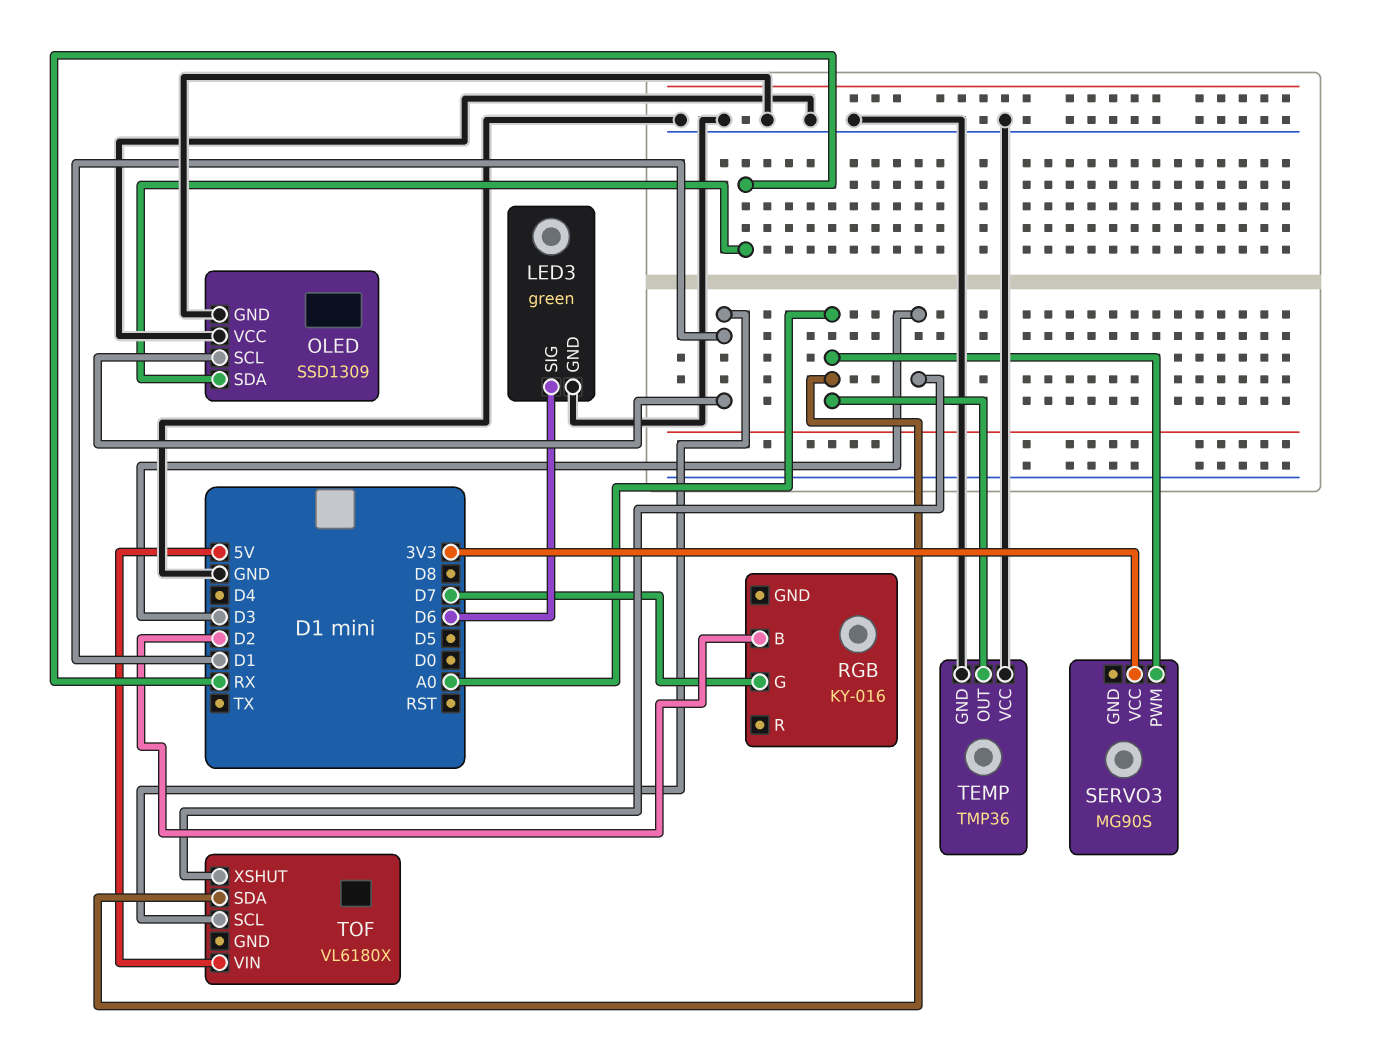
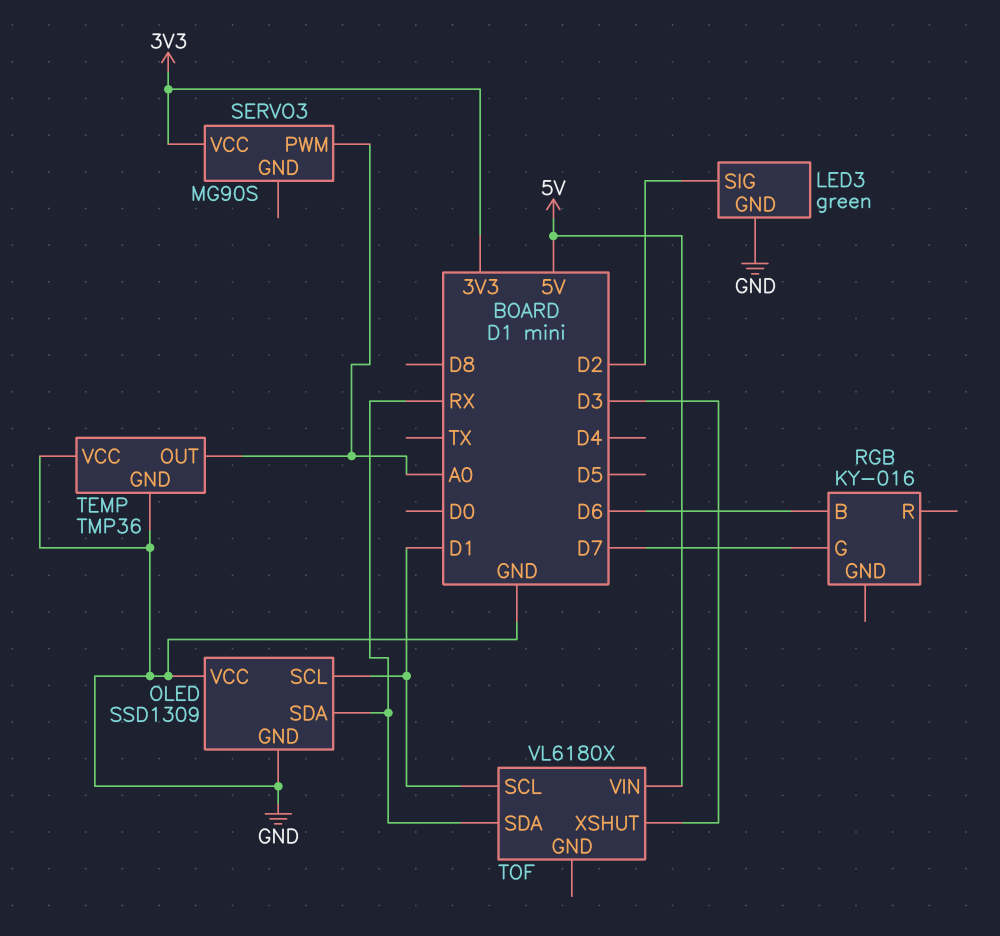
LED3 pin SIG: D6 -> D2
RGB pin B: D2 -> D6
TOF pin SDA: A0 -> RX

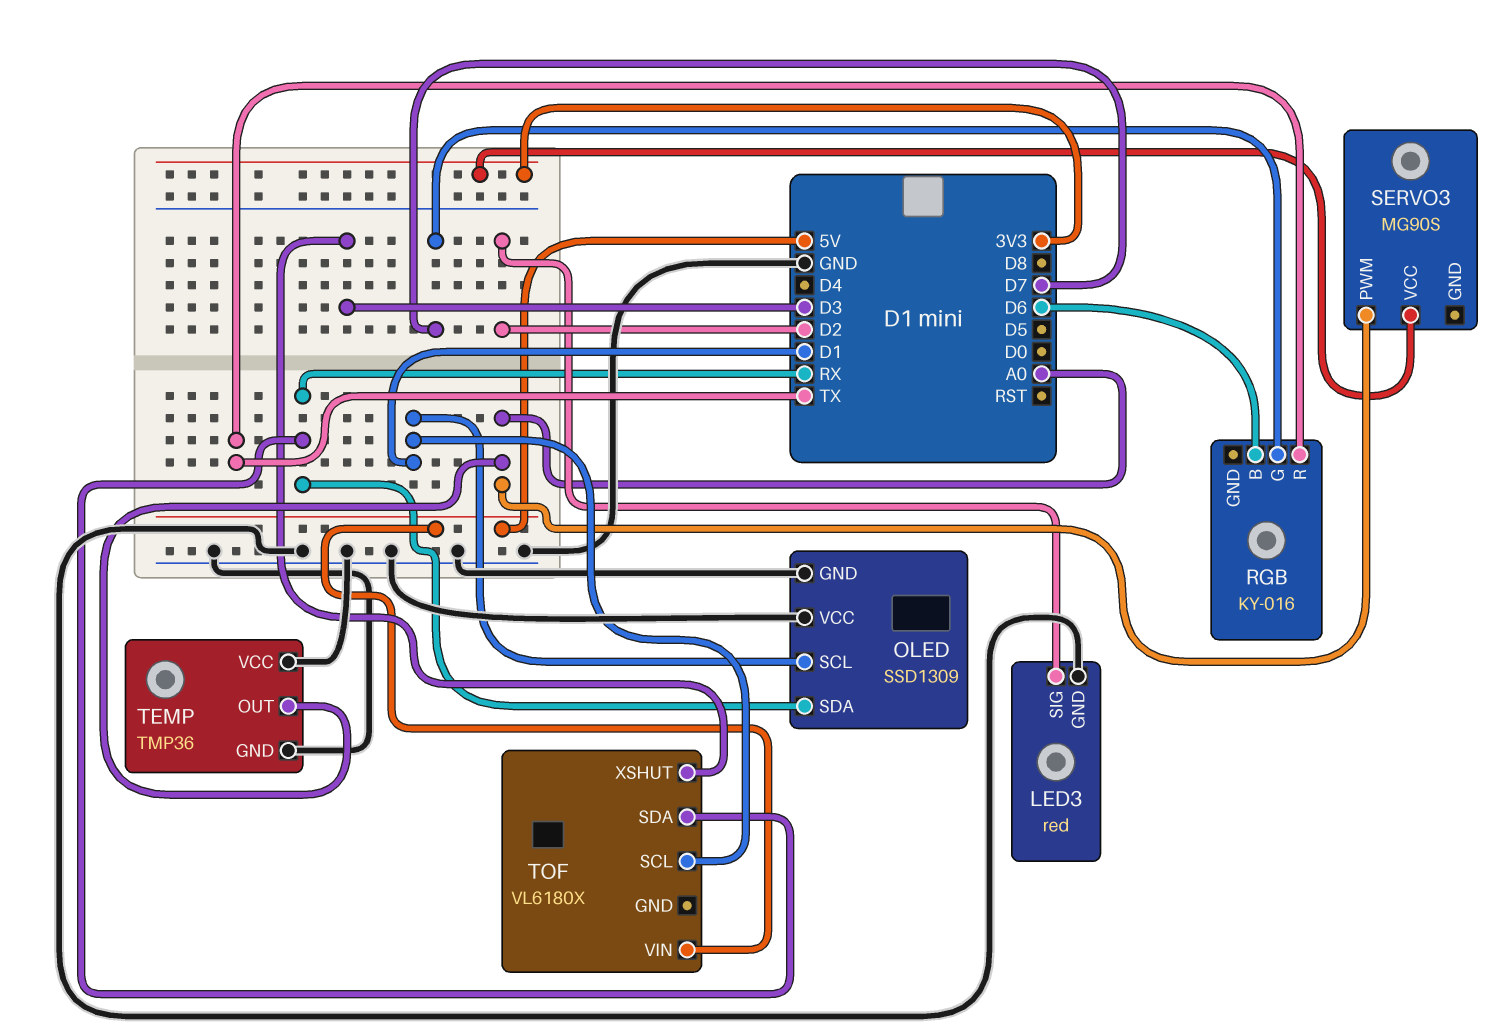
LED3: green -> red
RGB pin R: none -> TX

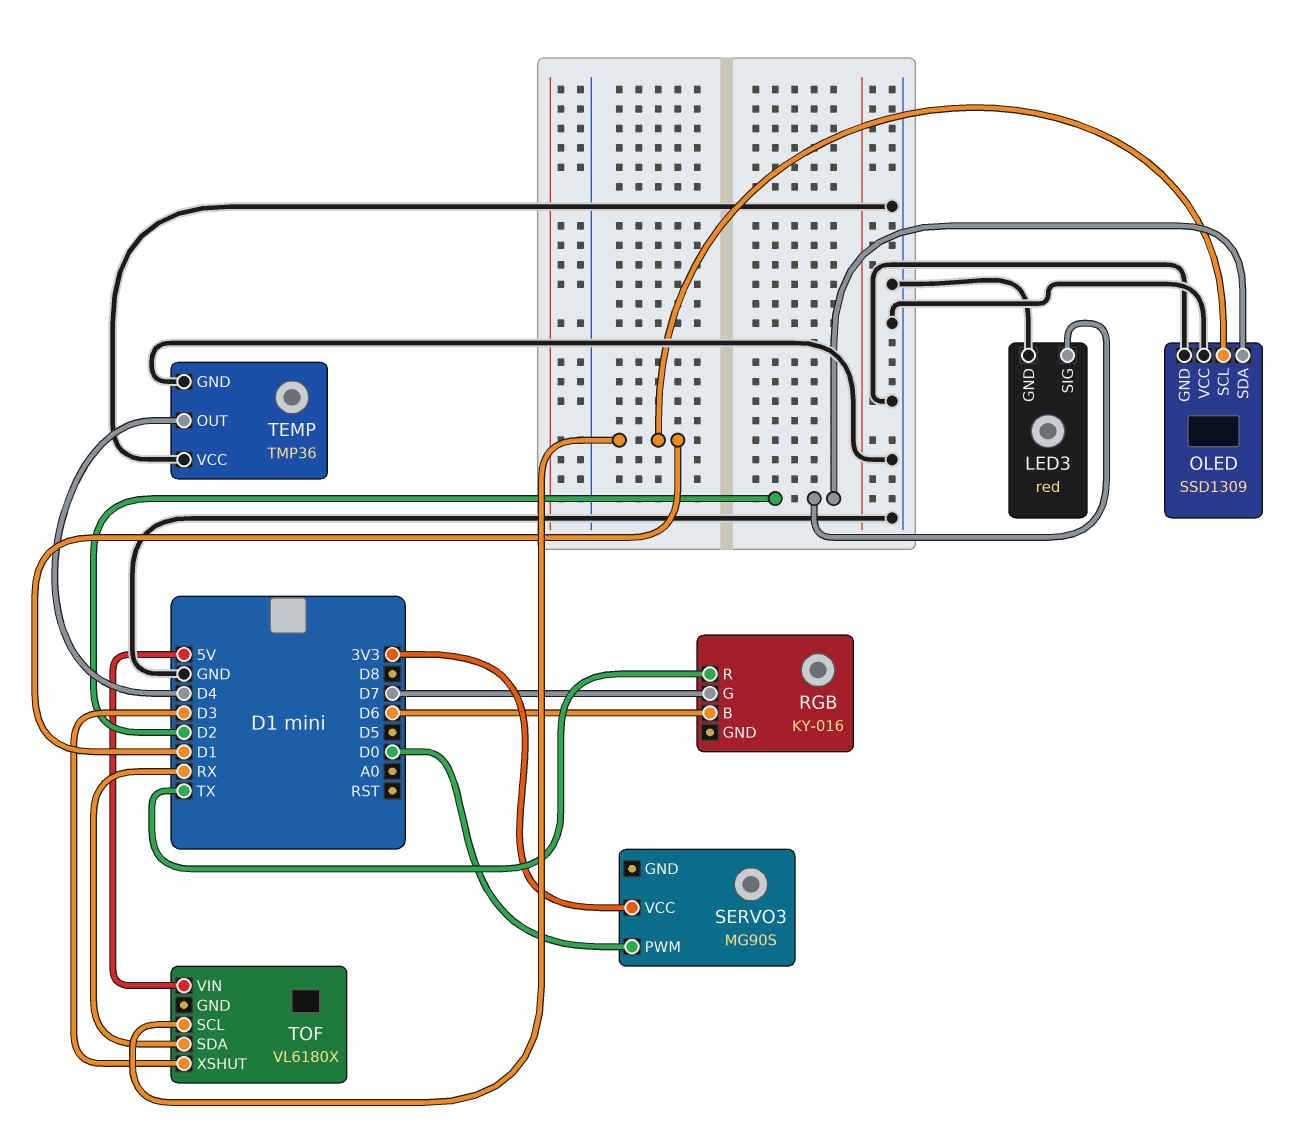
OLED pin SDA: RX -> D2
SERVO3 pin PWM: A0 -> D0
TEMP pin OUT: A0 -> D4

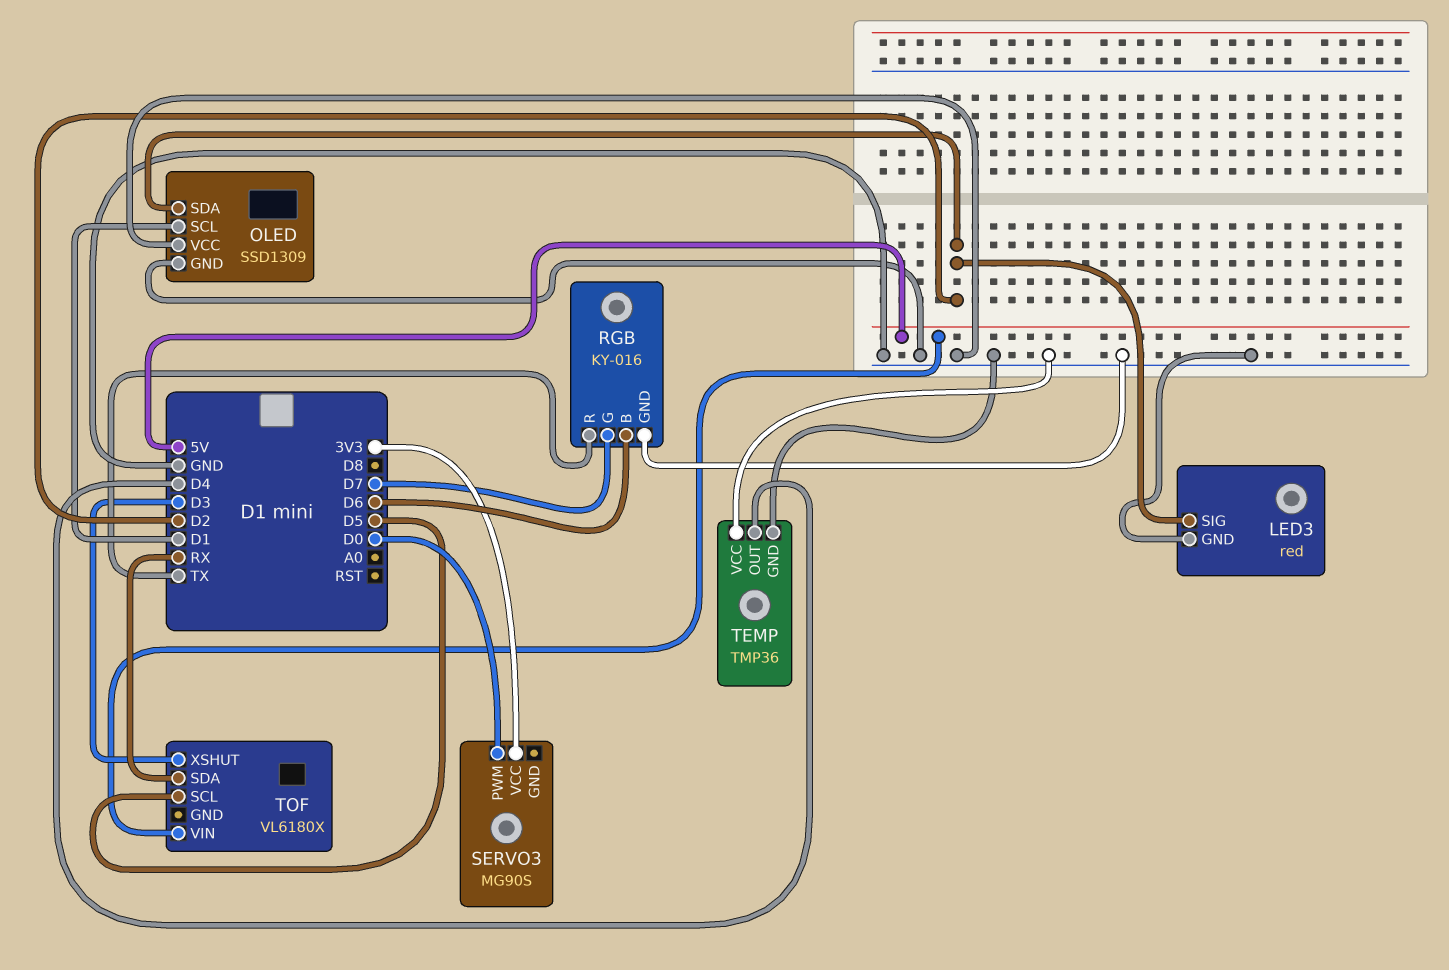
RGB pin GND: none -> GND
TOF pin SCL: D1 -> D5

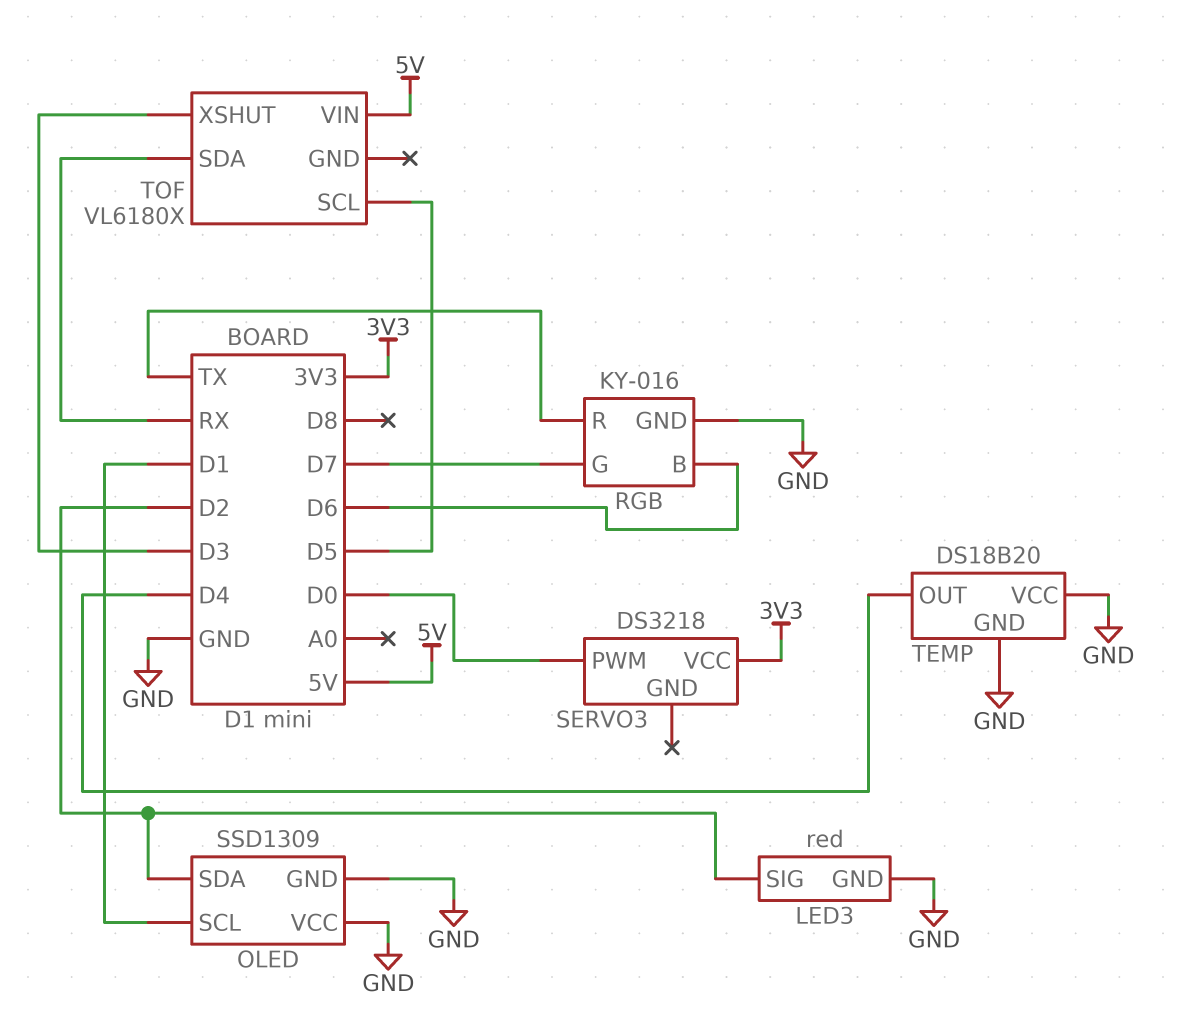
SERVO3: MG90S -> DS3218
TEMP: TMP36 -> DS18B20

